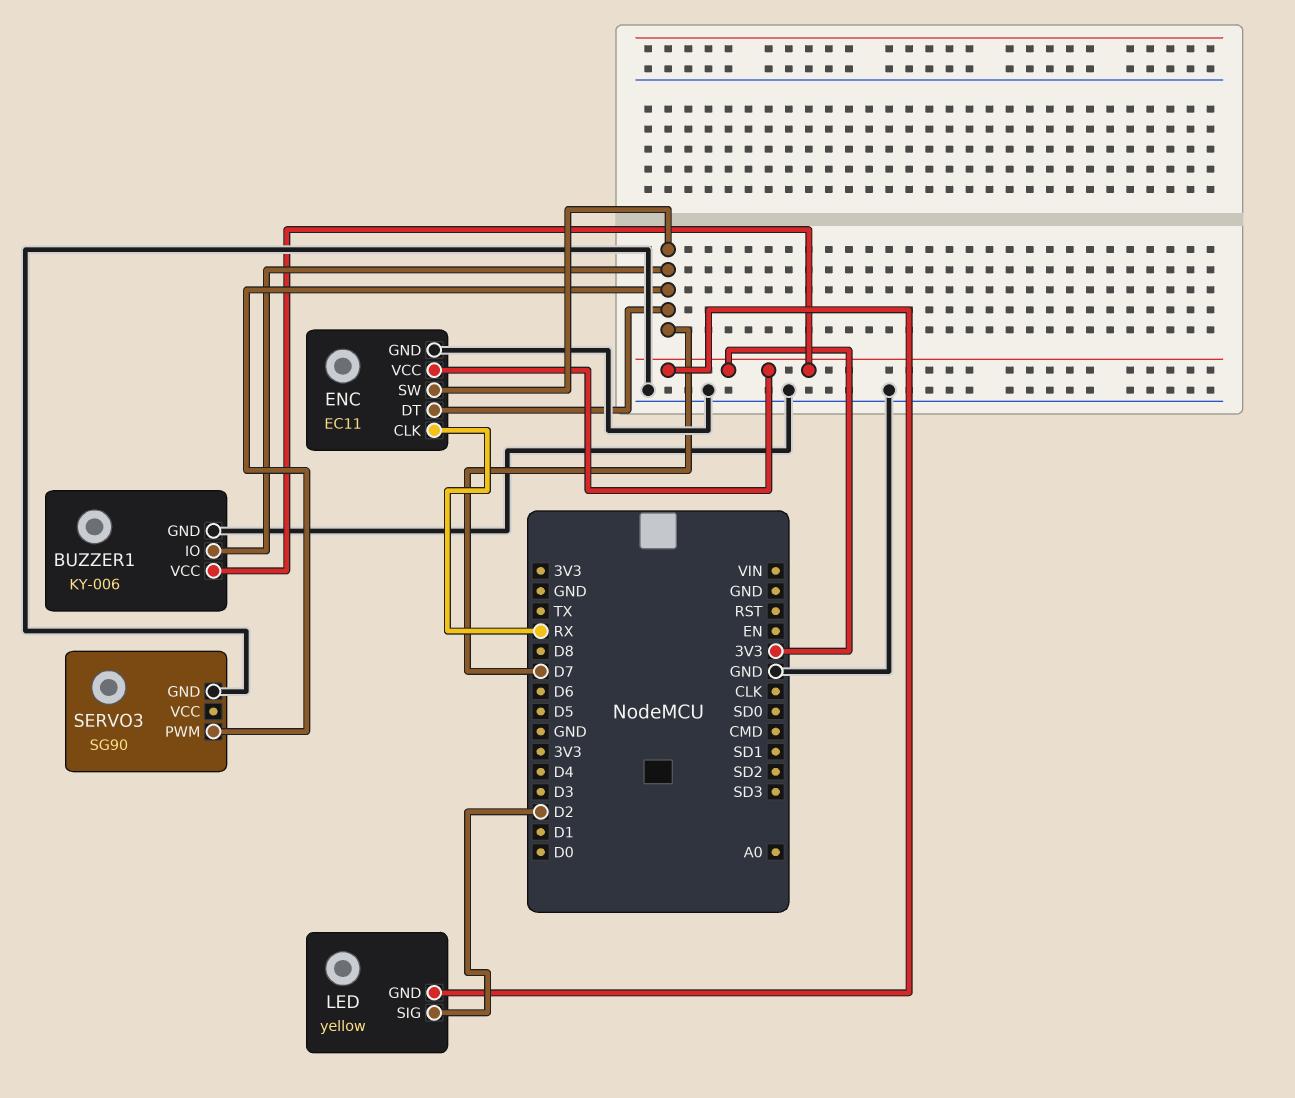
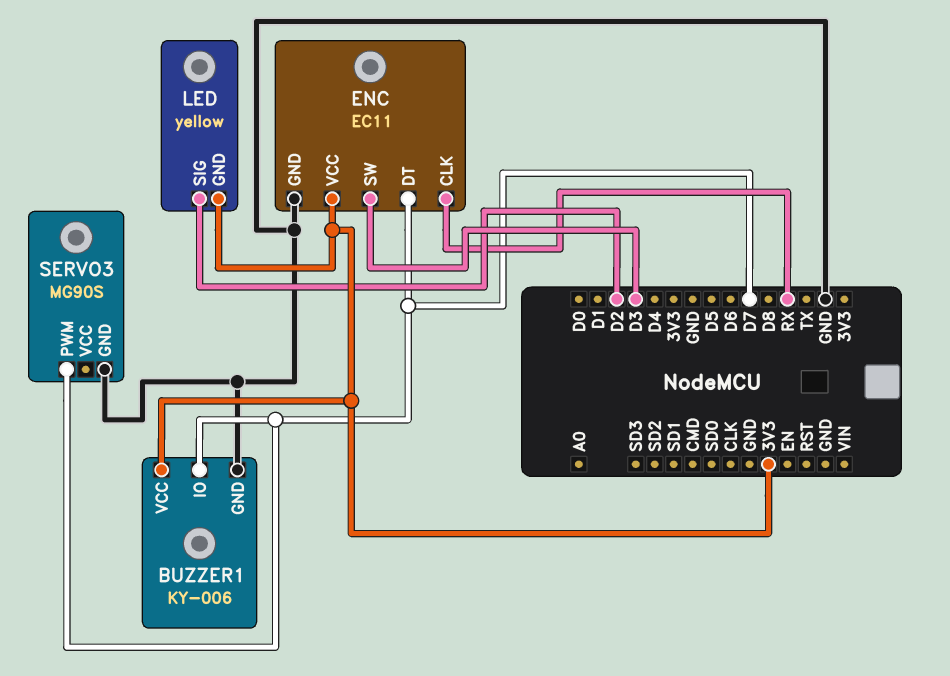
ENC pin SW: D7 -> D3
SERVO3: SG90 -> MG90S

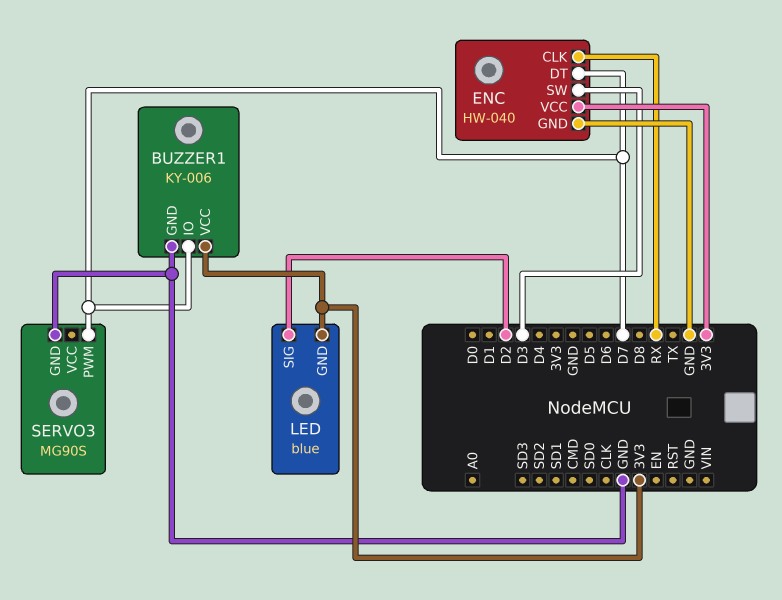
ENC: EC11 -> HW-040
LED: yellow -> blue

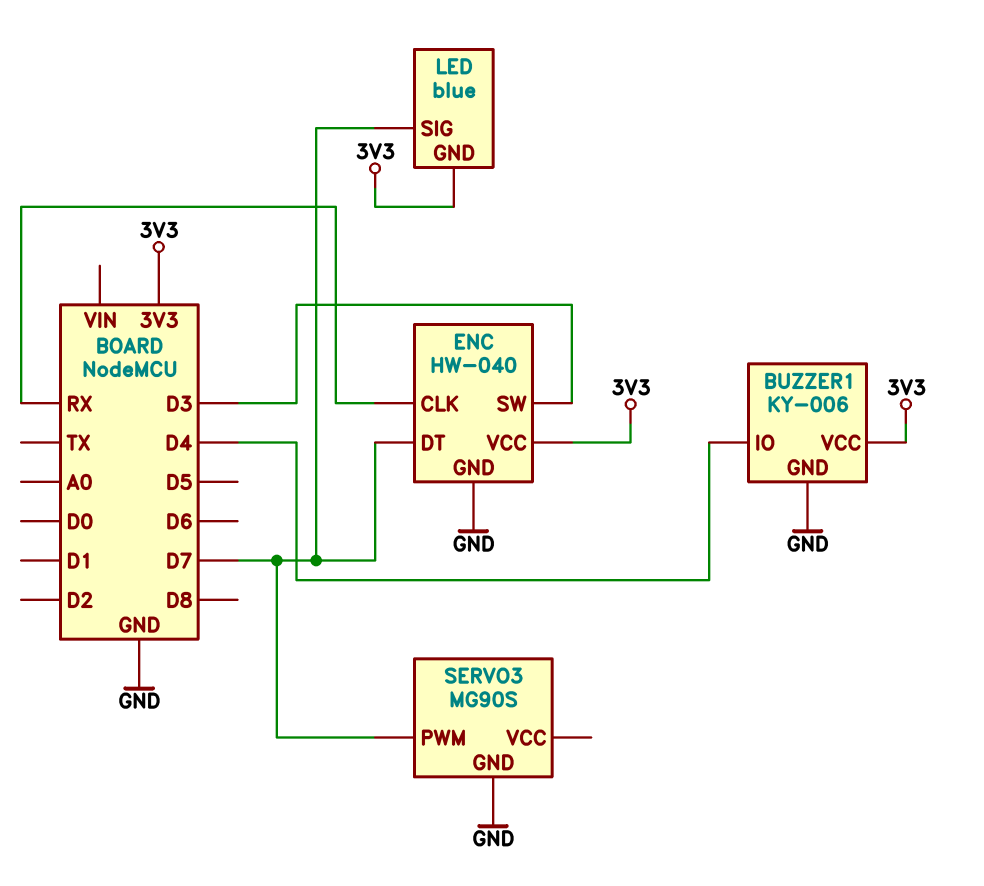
BUZZER1 pin IO: D7 -> D4
LED pin SIG: D2 -> D7

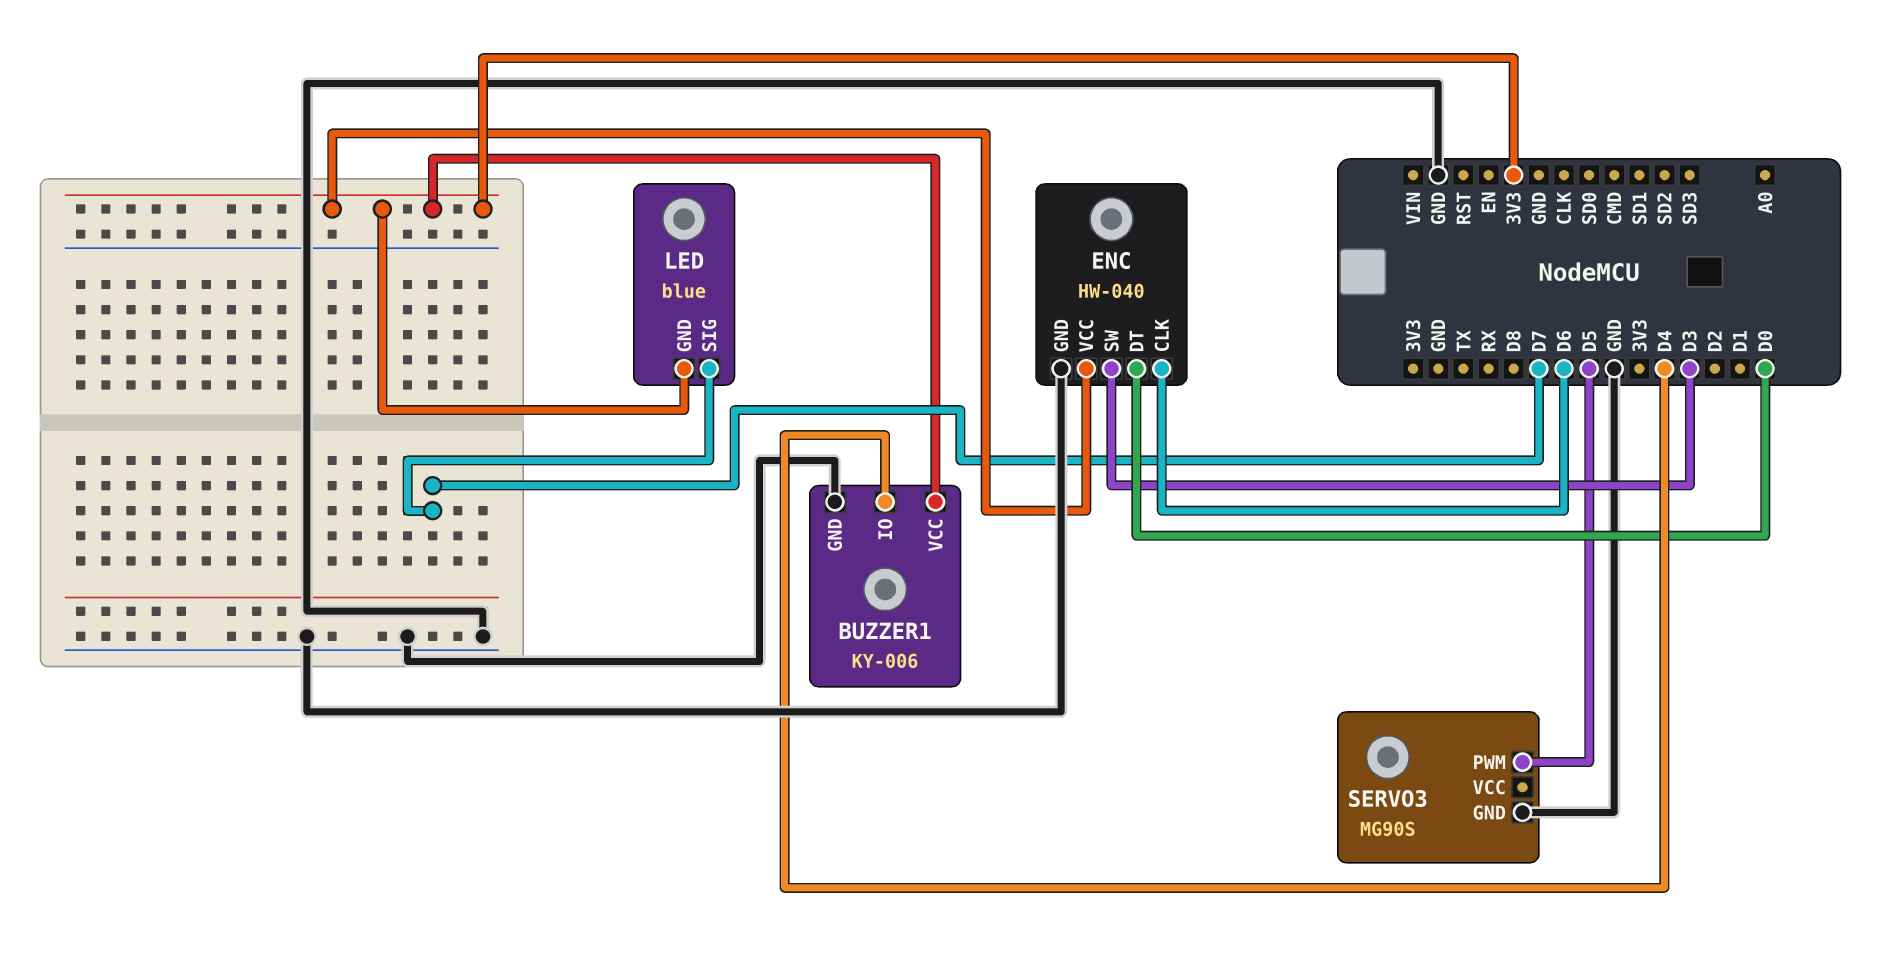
ENC pin CLK: RX -> D6
ENC pin DT: D7 -> D0
SERVO3 pin PWM: D7 -> D5

